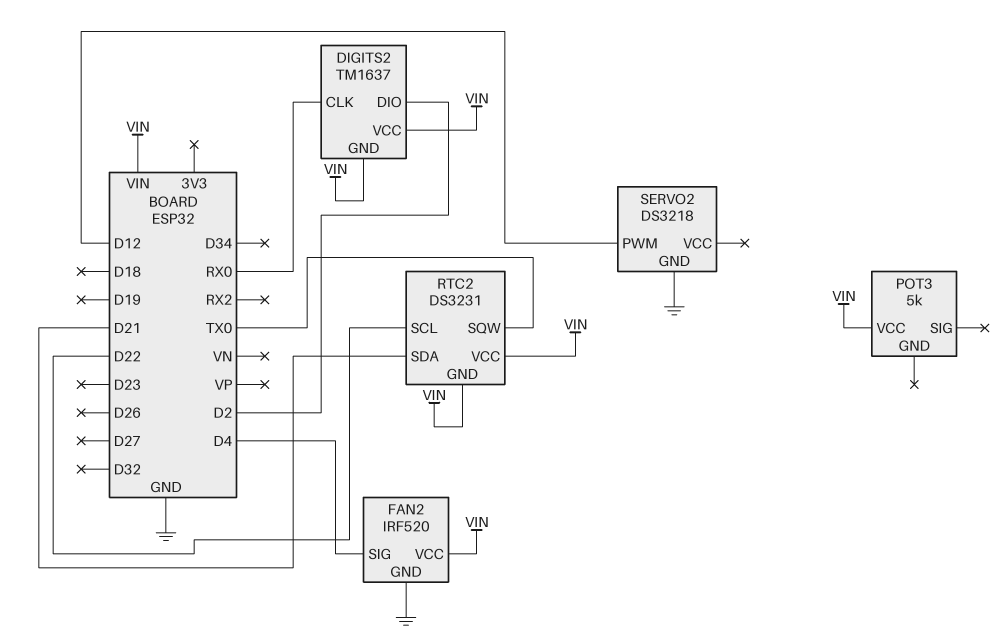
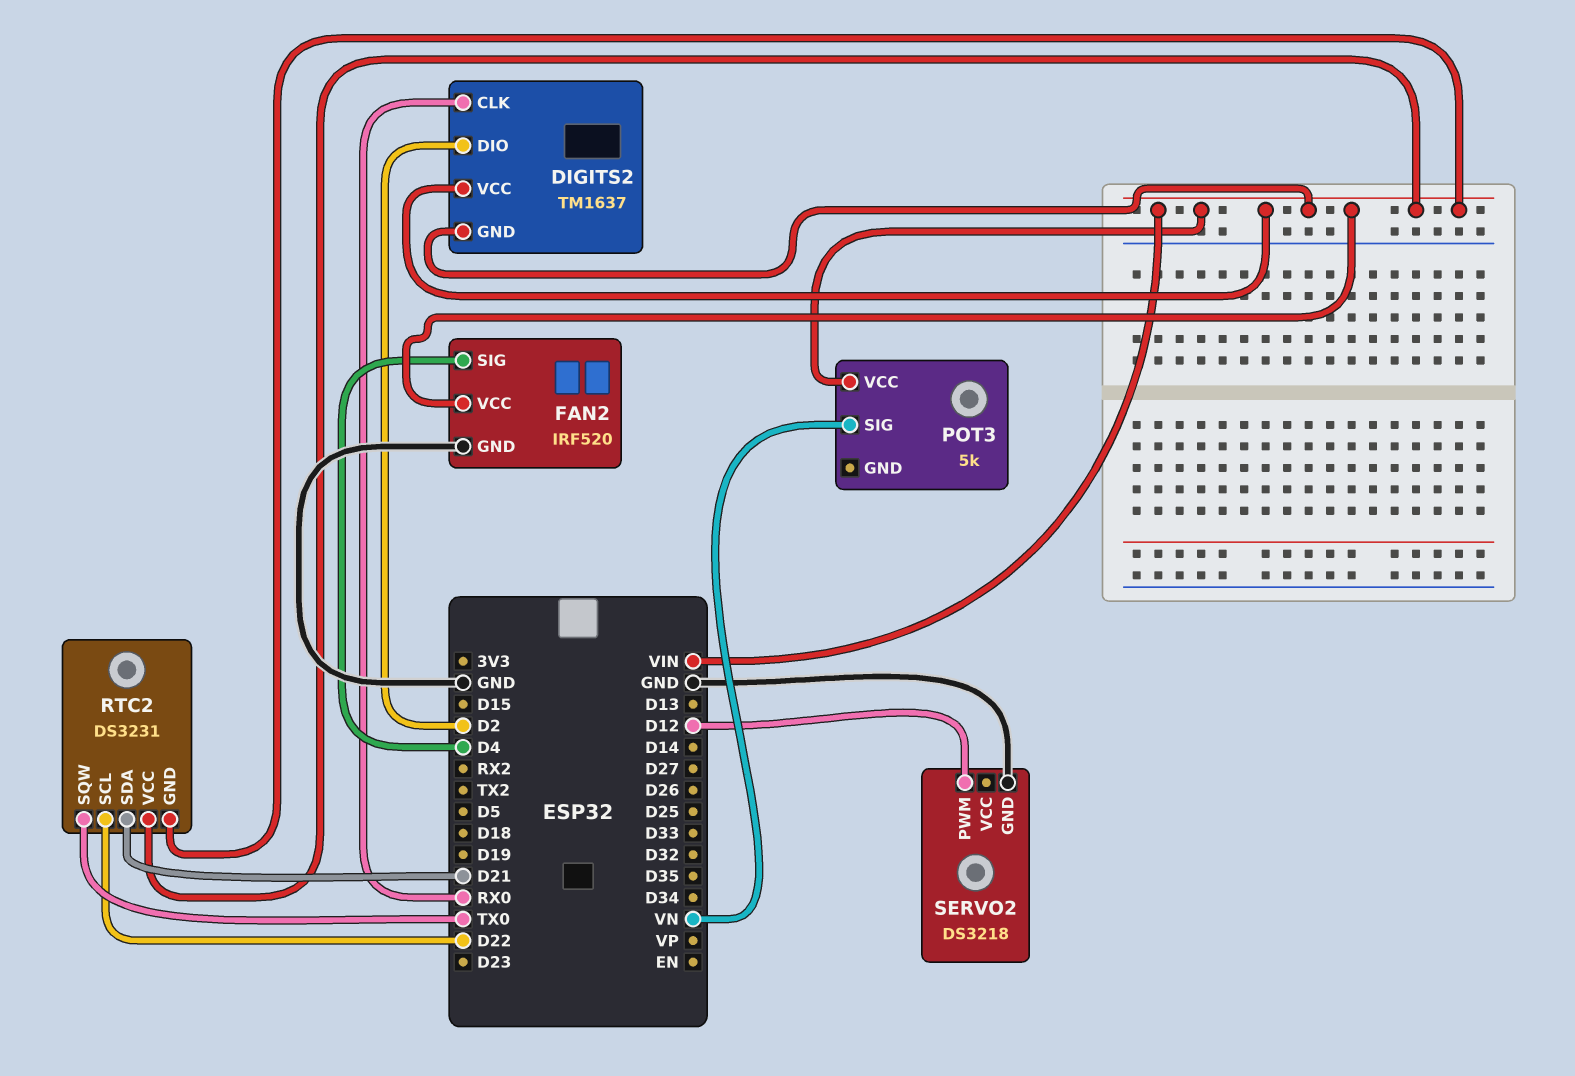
POT3 pin SIG: none -> VN

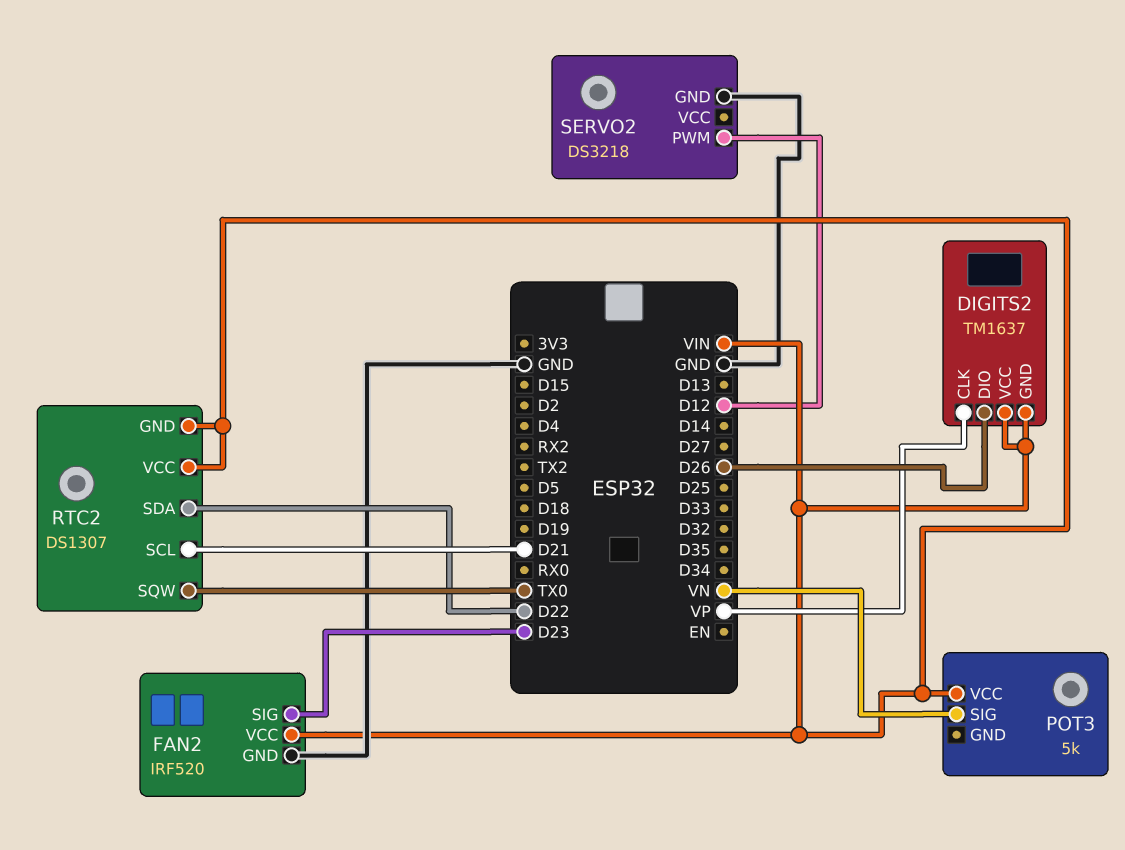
DIGITS2 pin CLK: RX0 -> VP
DIGITS2 pin DIO: D2 -> D26
FAN2 pin SIG: D4 -> D23
RTC2: DS3231 -> DS1307
RTC2 pin SCL: D22 -> D21
RTC2 pin SDA: D21 -> D22

